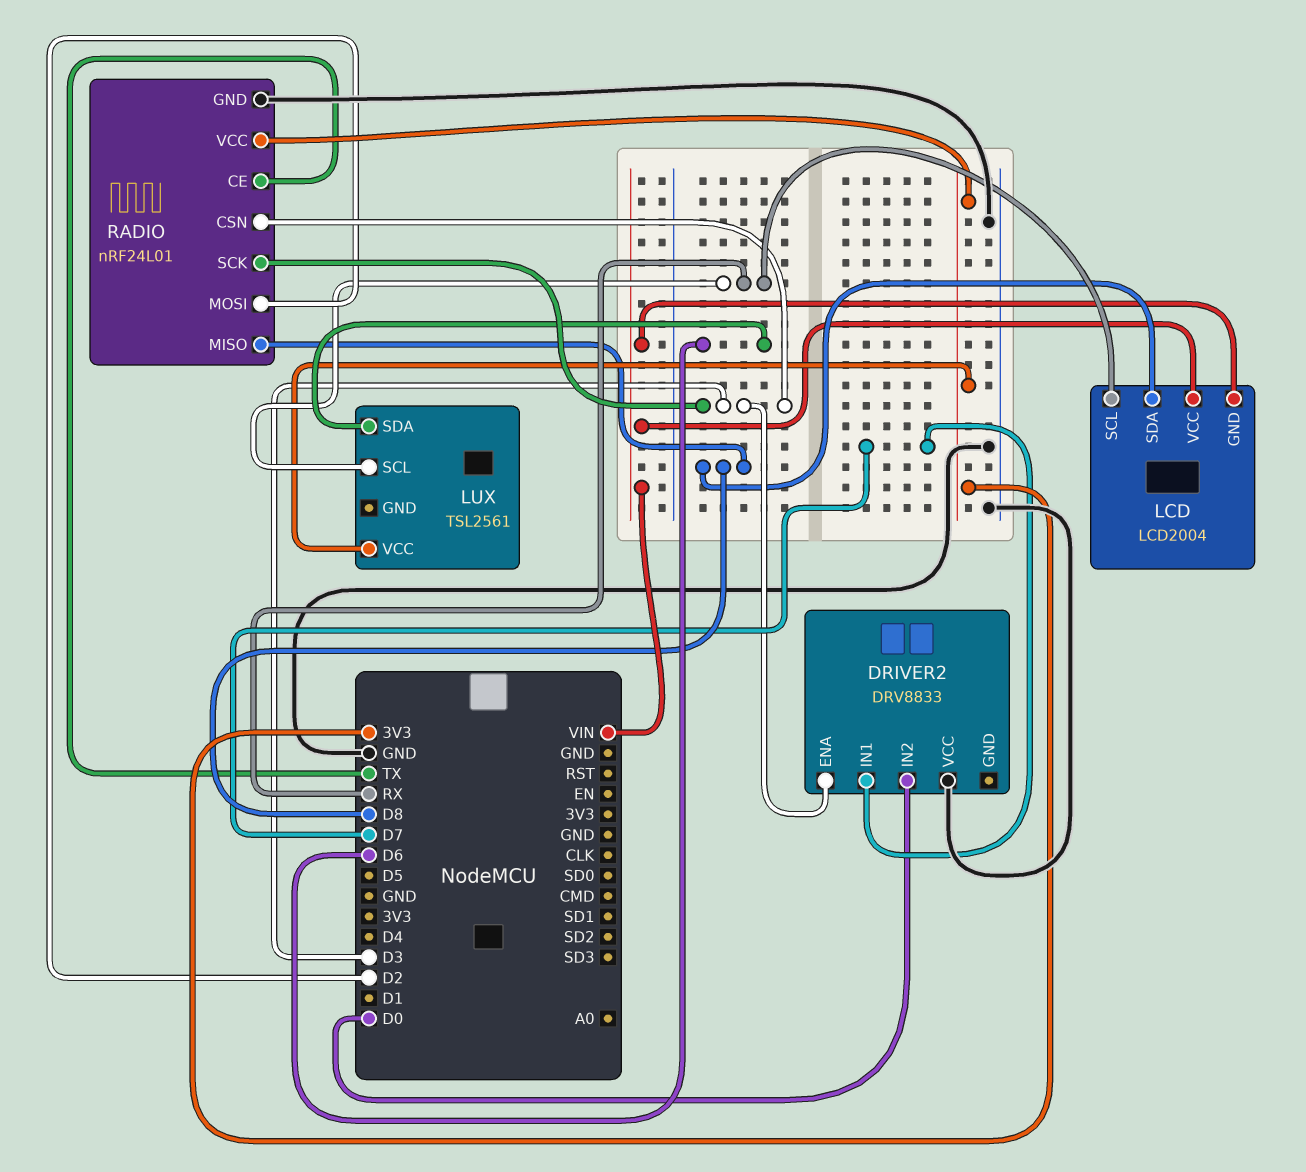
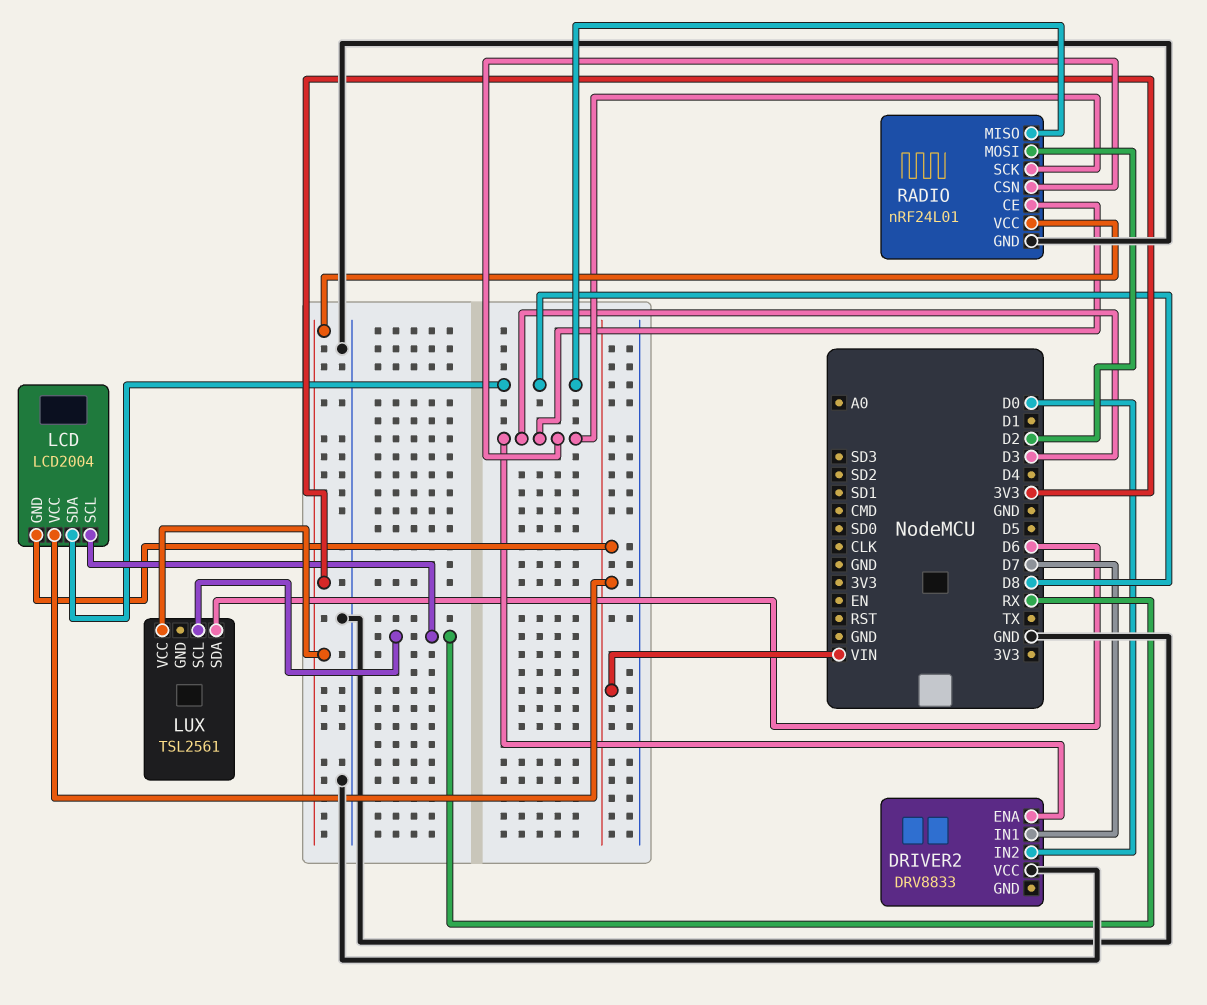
RADIO pin CE: TX -> D3

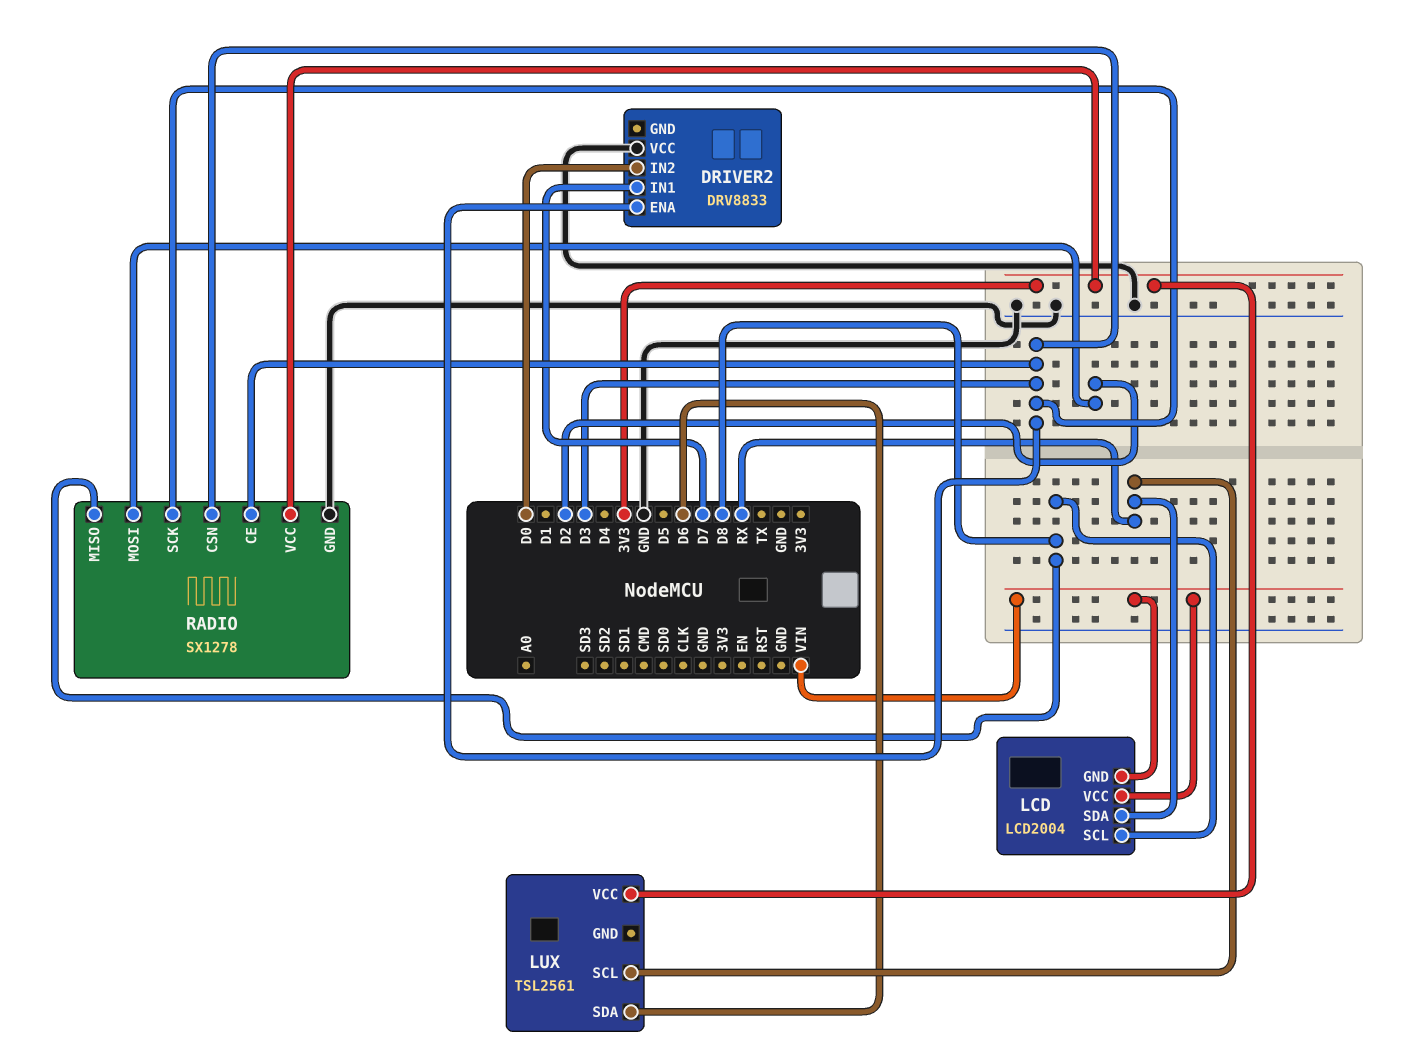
LCD pin SCL: RX -> D8
LCD pin SDA: D8 -> RX
RADIO: nRF24L01 -> SX1278

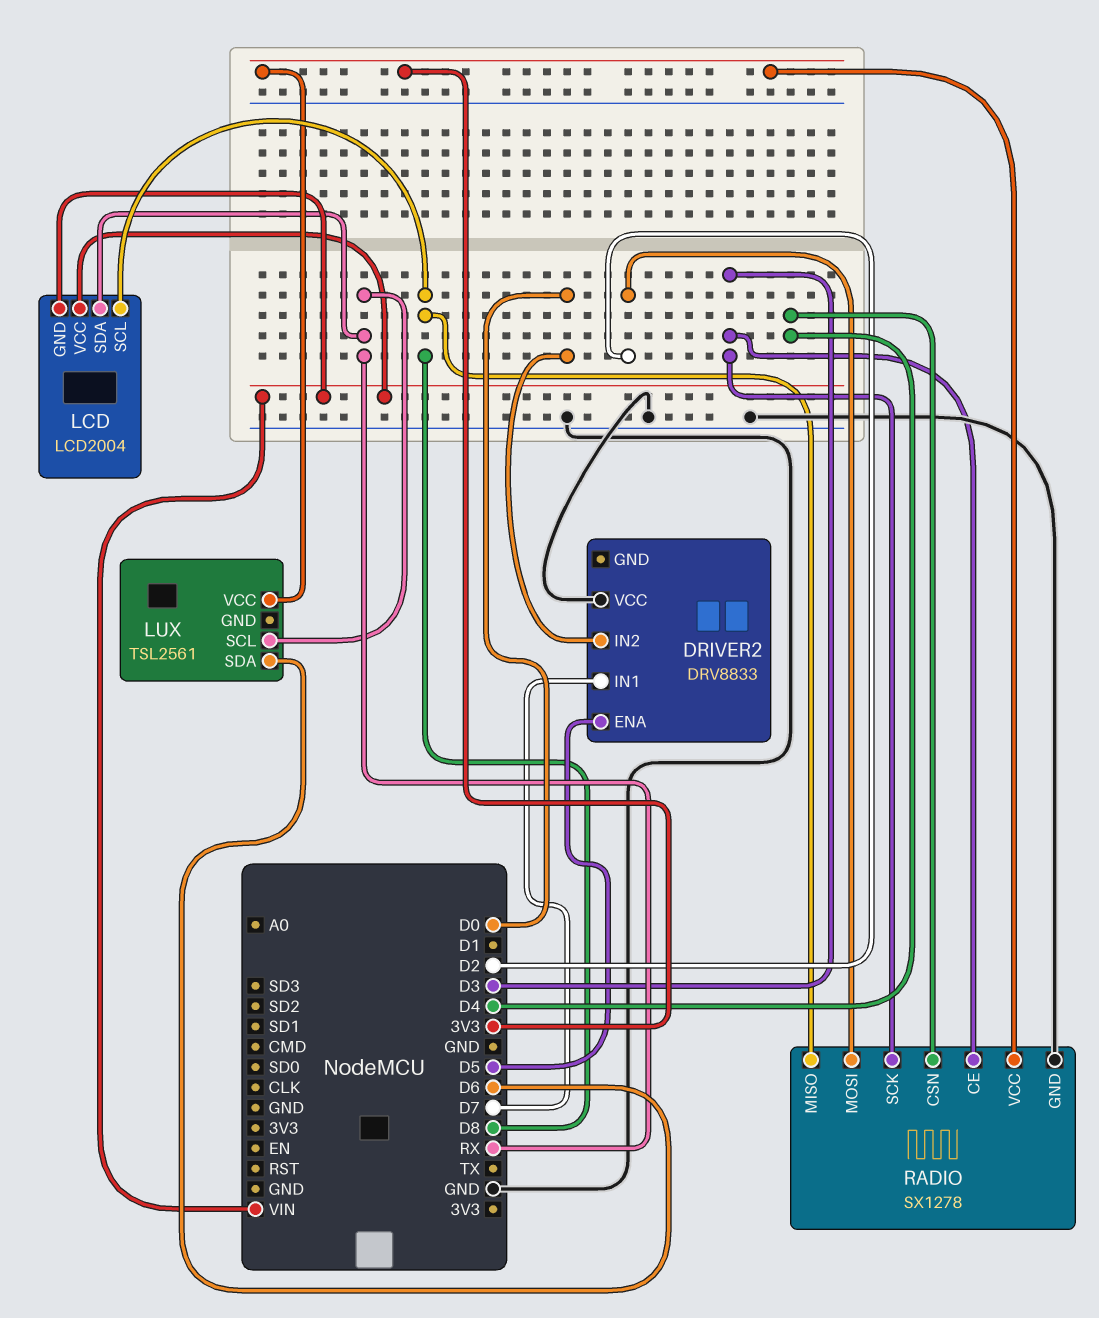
DRIVER2 pin ENA: D3 -> D5
RADIO pin CSN: D3 -> D4

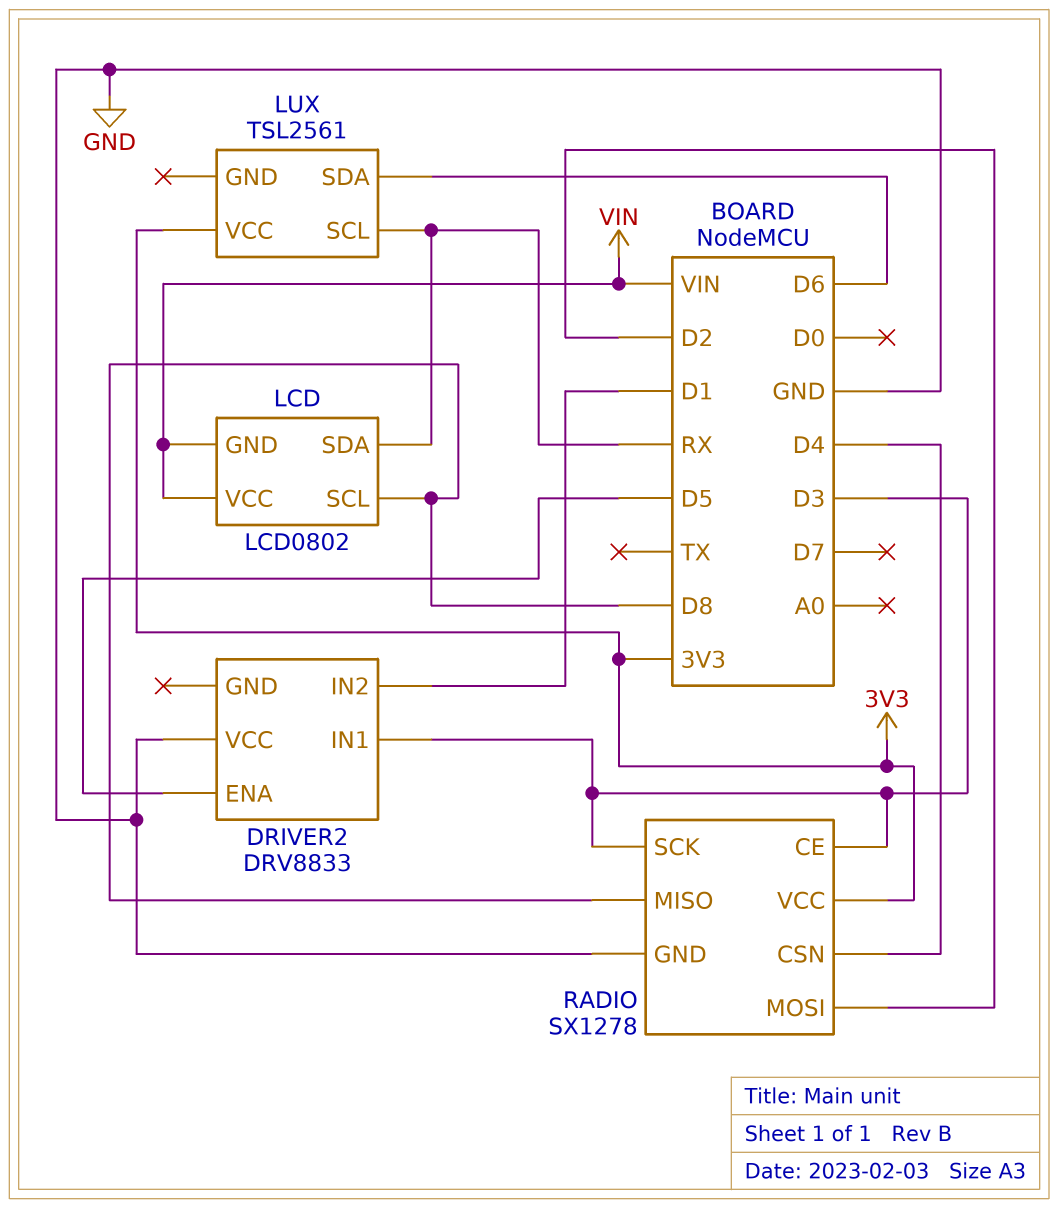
DRIVER2 pin IN1: D7 -> D3
DRIVER2 pin IN2: D0 -> D1
LCD: LCD2004 -> LCD0802

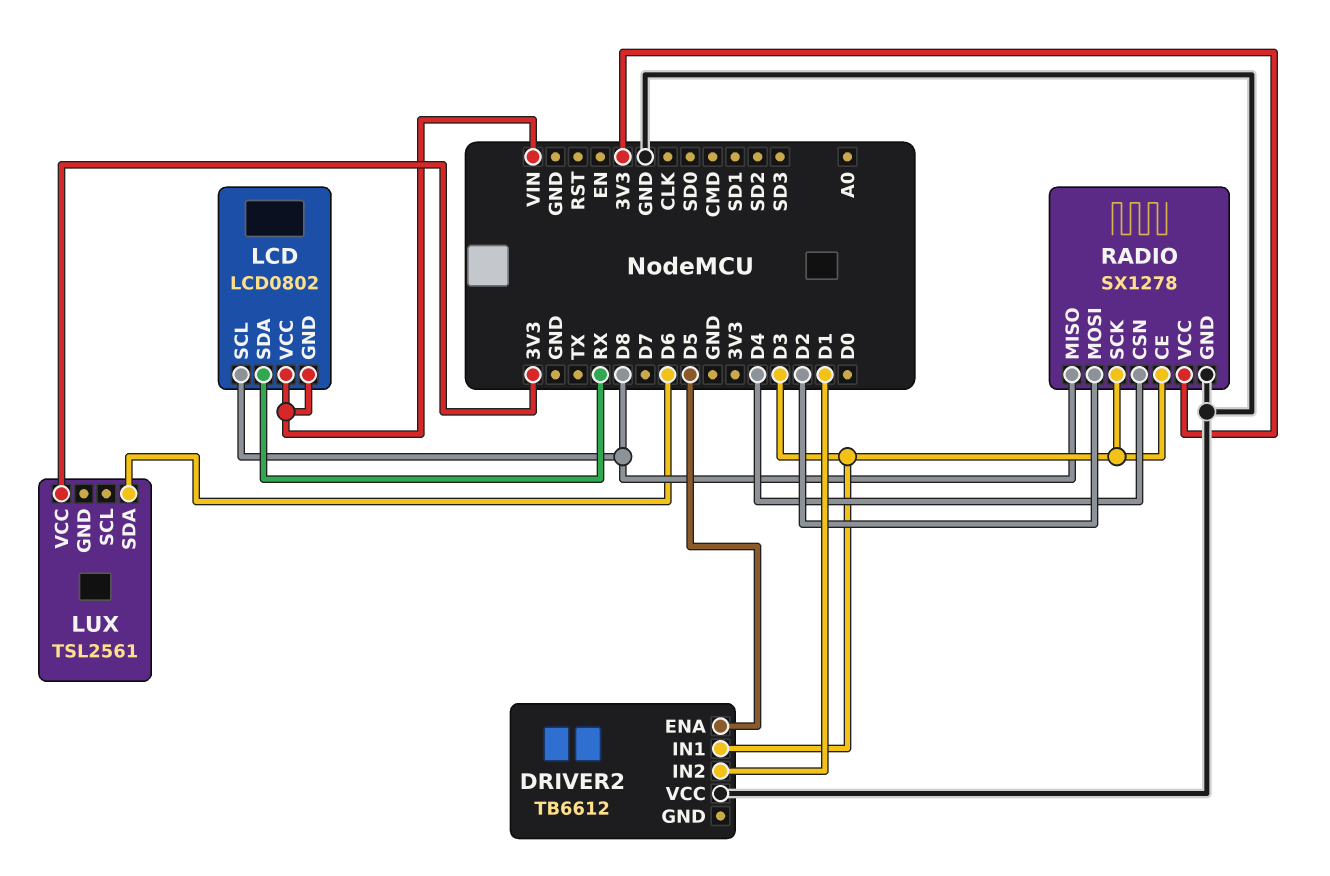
DRIVER2: DRV8833 -> TB6612
LUX pin SCL: RX -> none

